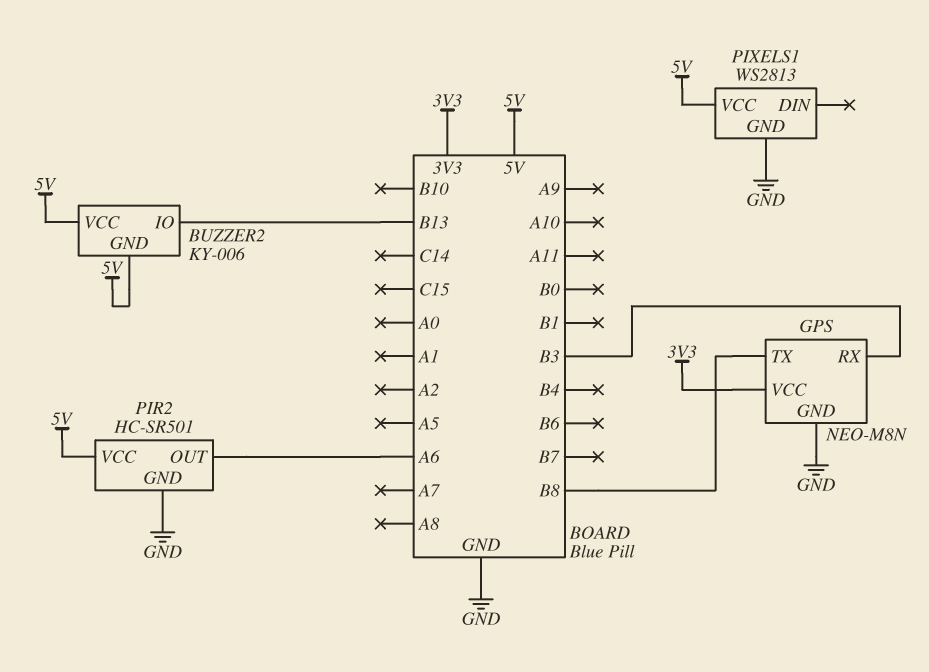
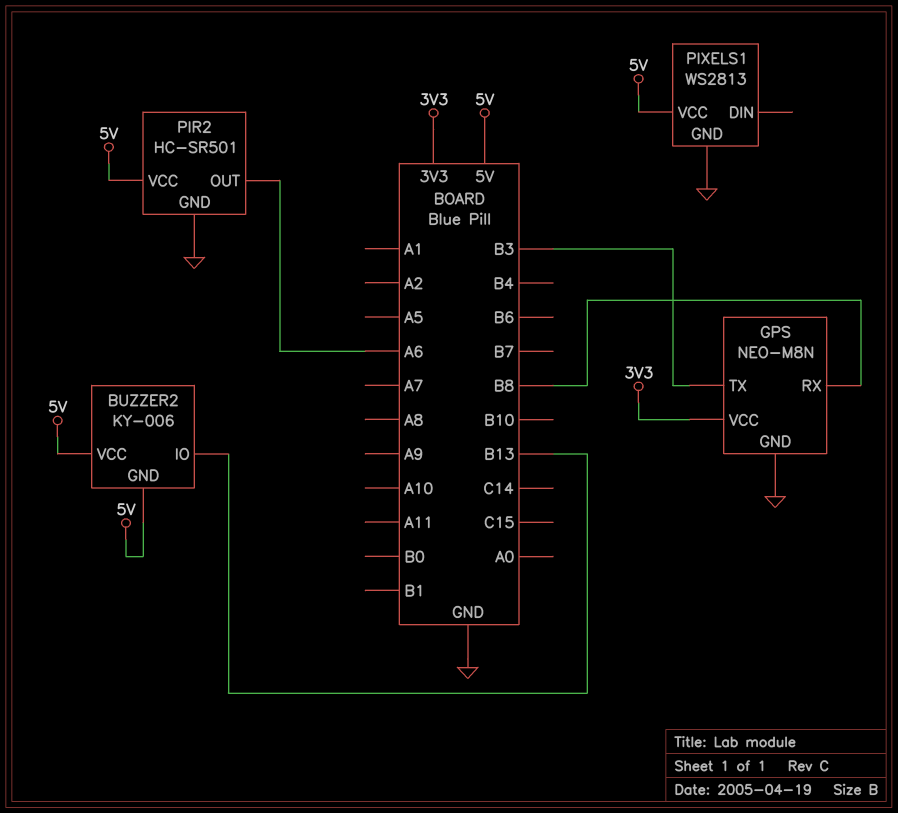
GPS pin RX: B3 -> B8
GPS pin TX: B8 -> B3

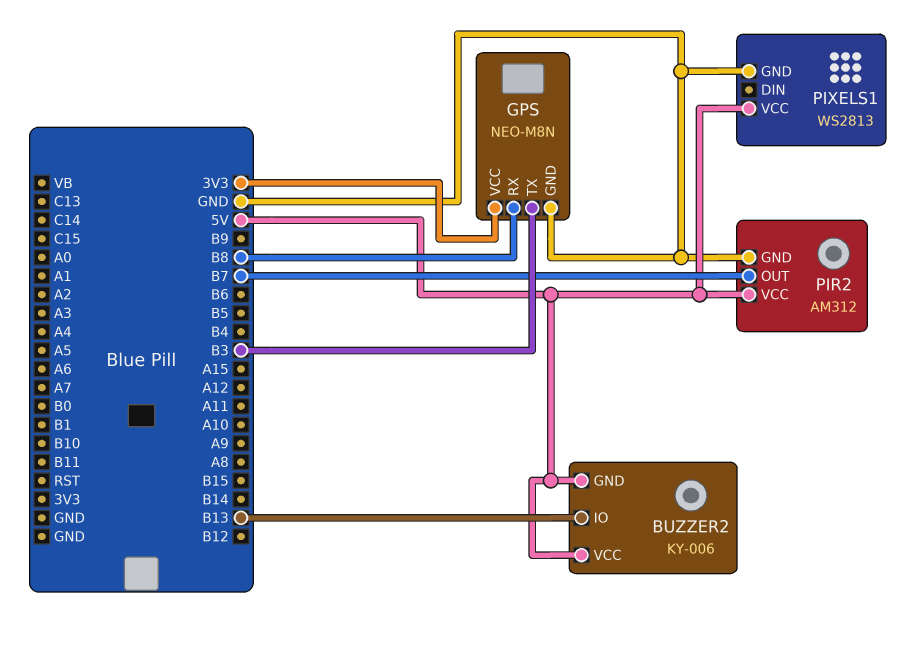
PIR2: HC-SR501 -> AM312
PIR2 pin OUT: A6 -> B7

